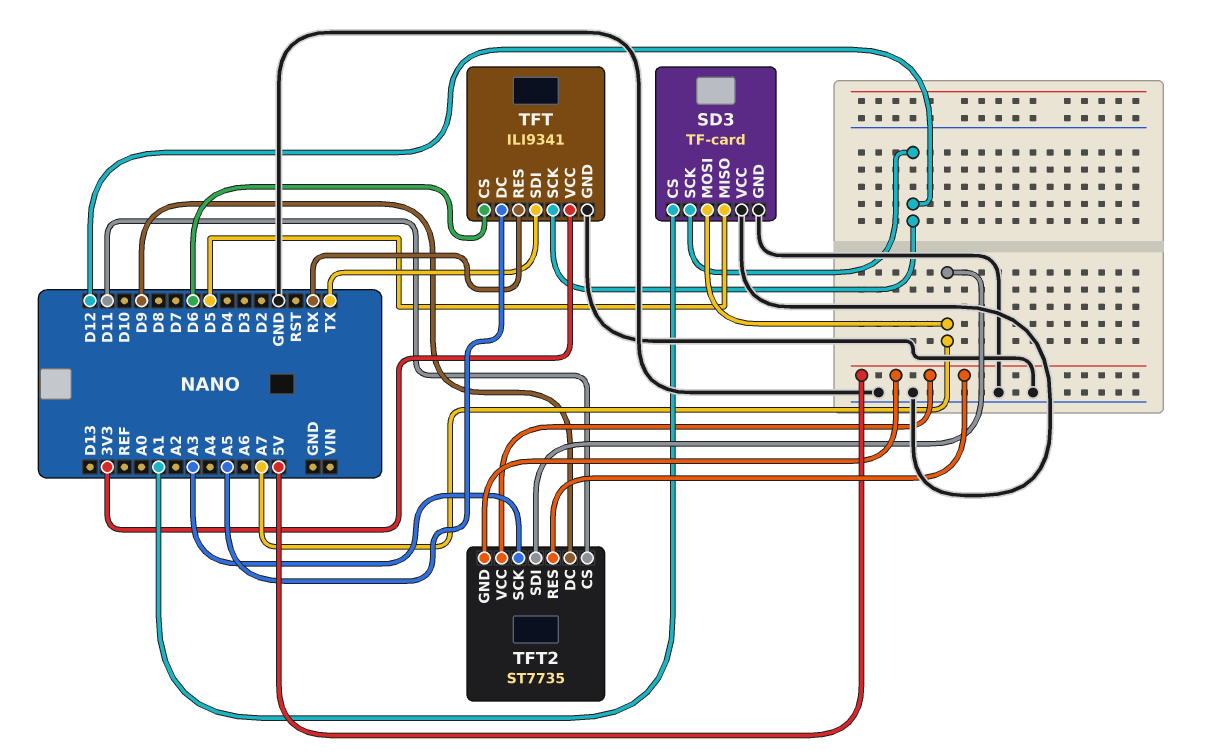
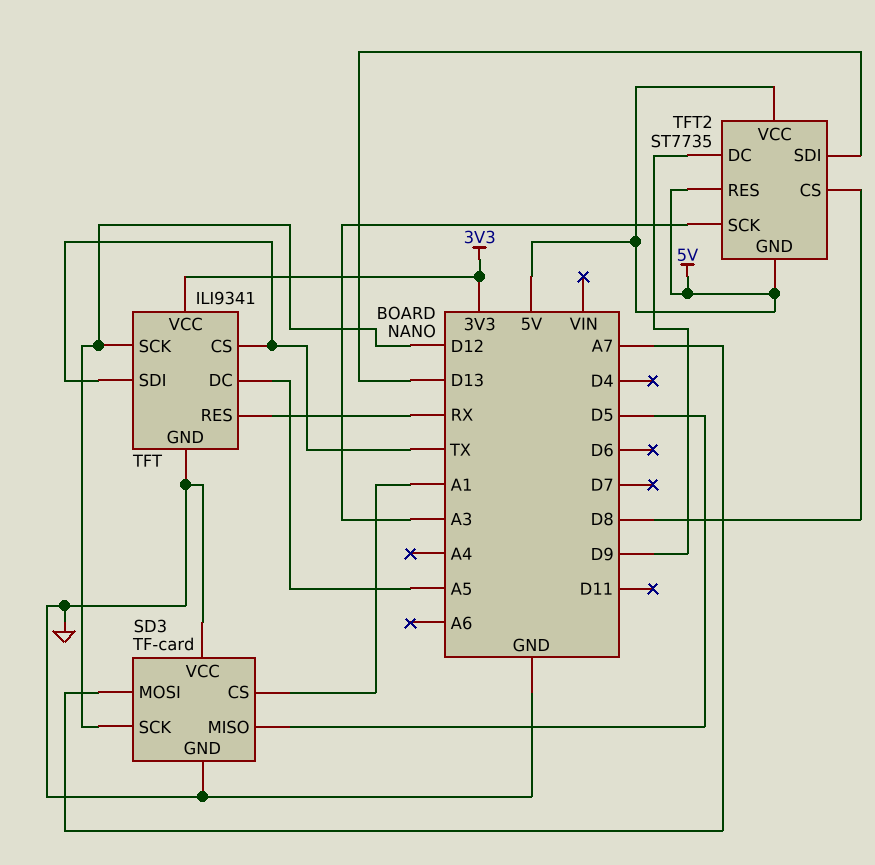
TFT pin CS: D6 -> TX
TFT2 pin CS: D11 -> D8
TFT2 pin SDI: A7 -> D13

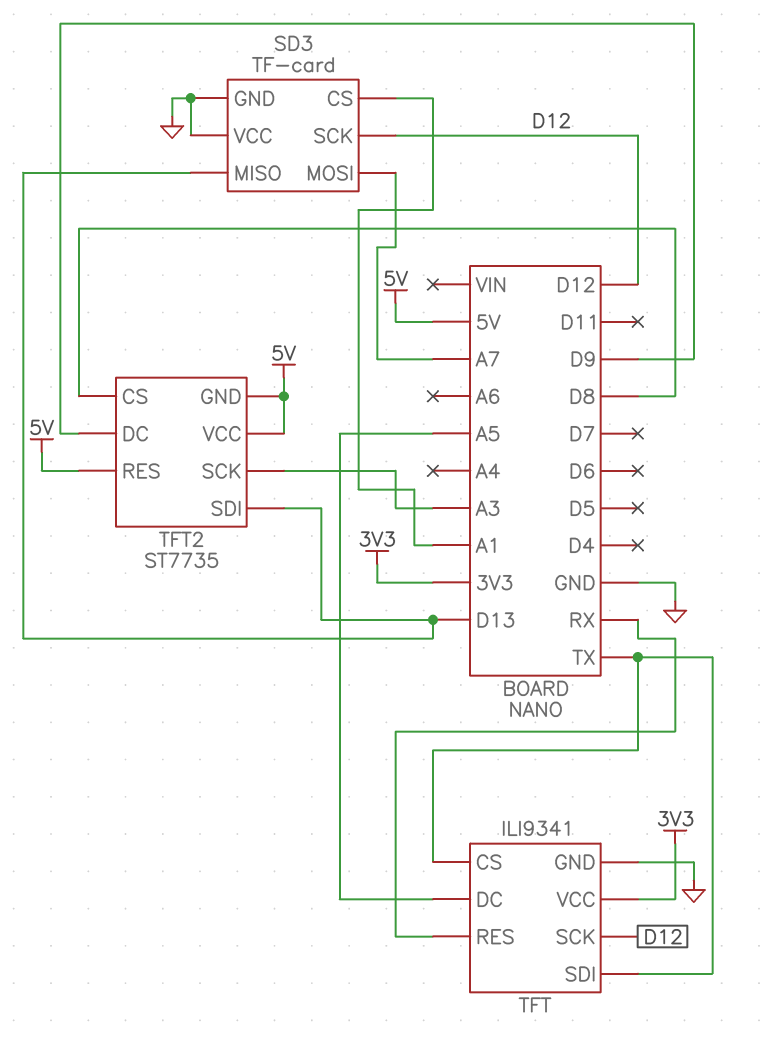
SD3 pin MISO: D5 -> D13

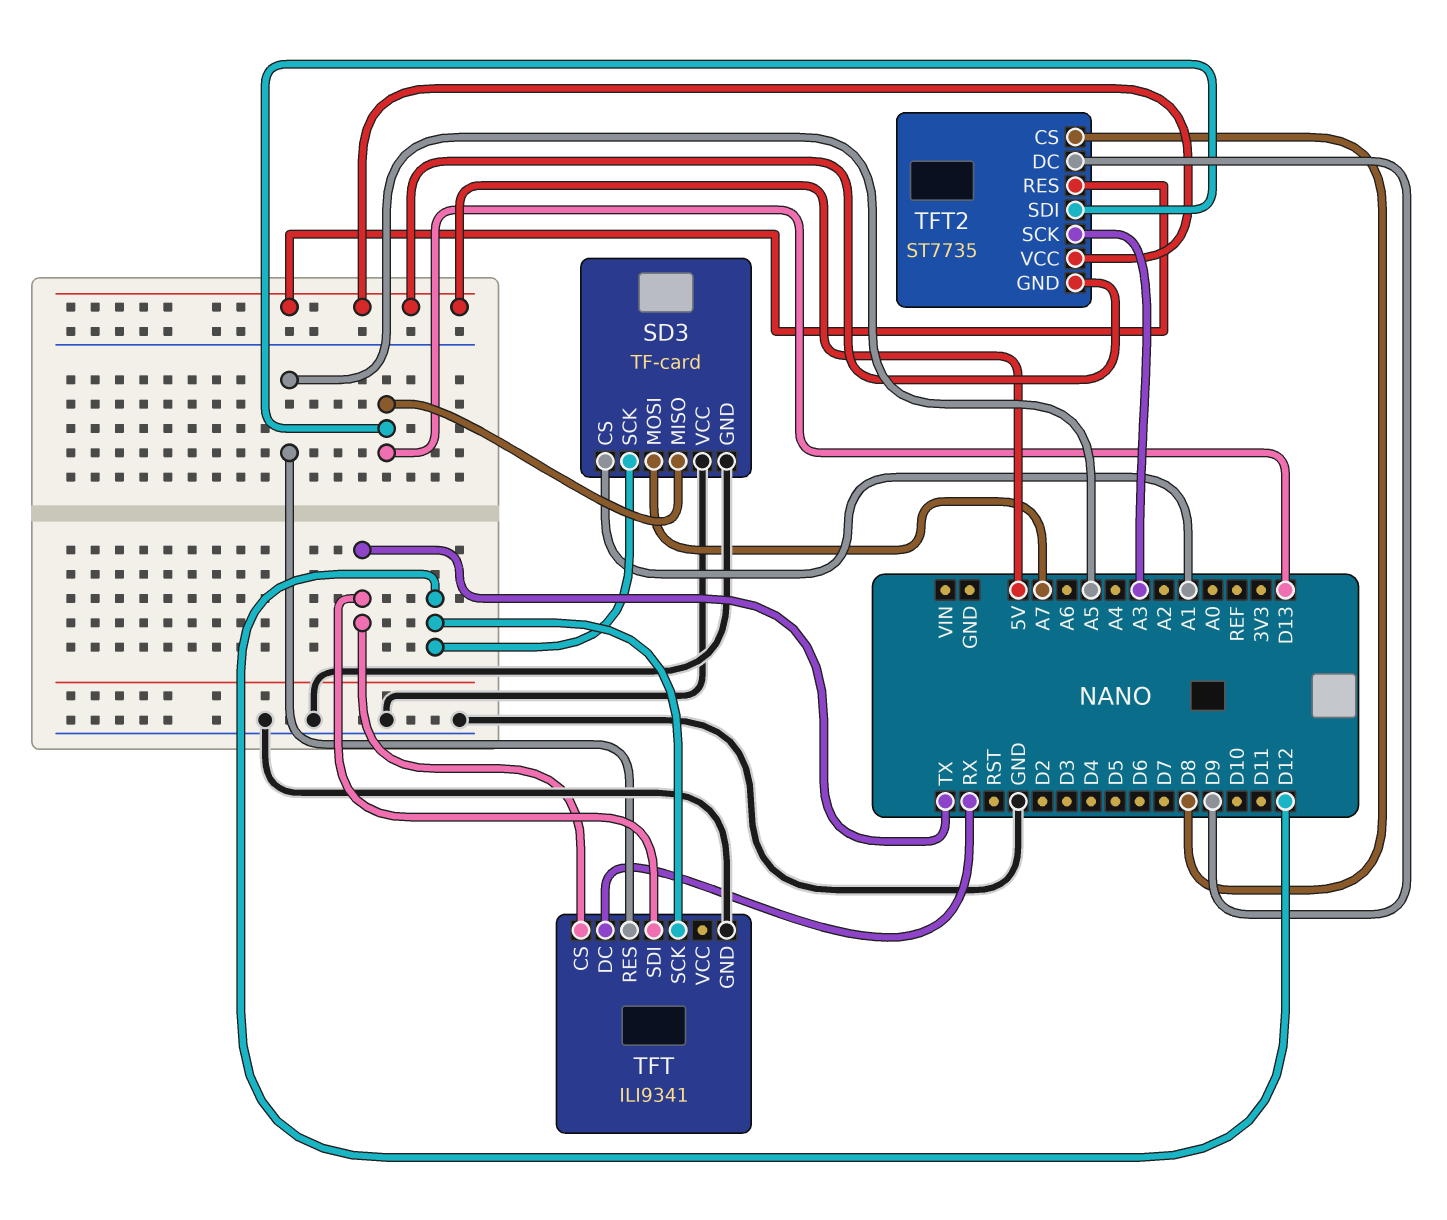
TFT pin DC: A5 -> RX
TFT pin RES: RX -> A5
TFT pin VCC: 3V3 -> none

